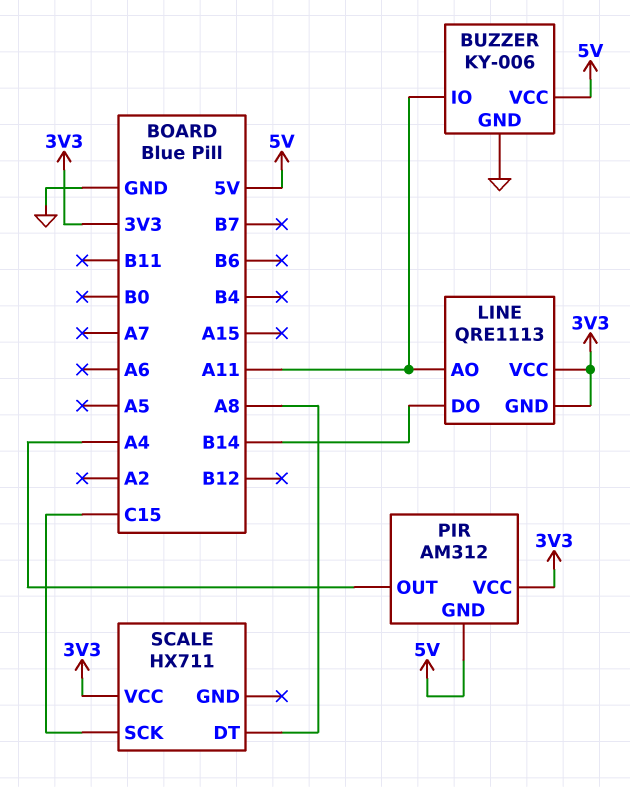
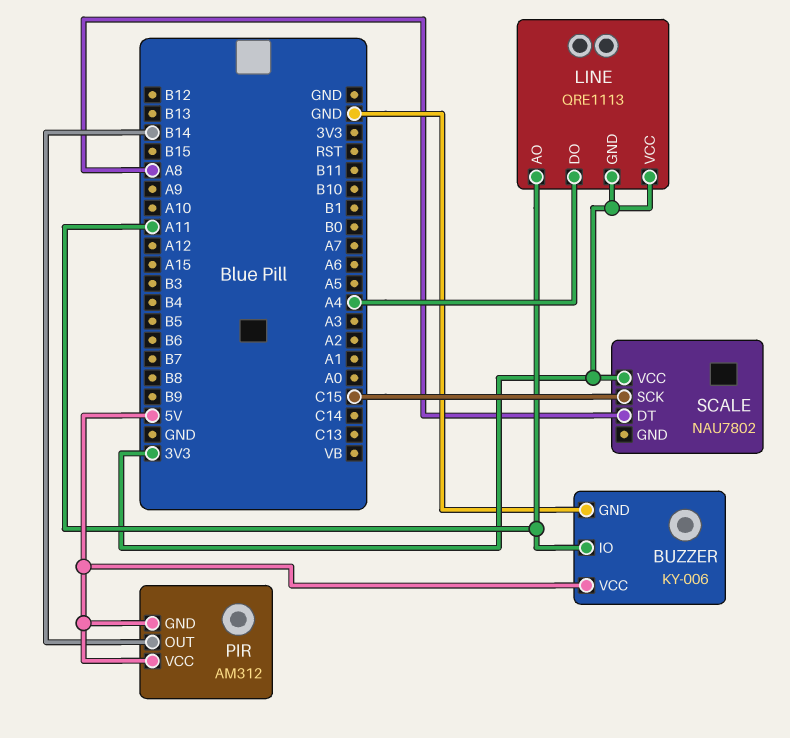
LINE pin DO: B14 -> A4
PIR pin OUT: A4 -> B14
PIR pin VCC: 3V3 -> 5V
SCALE: HX711 -> NAU7802

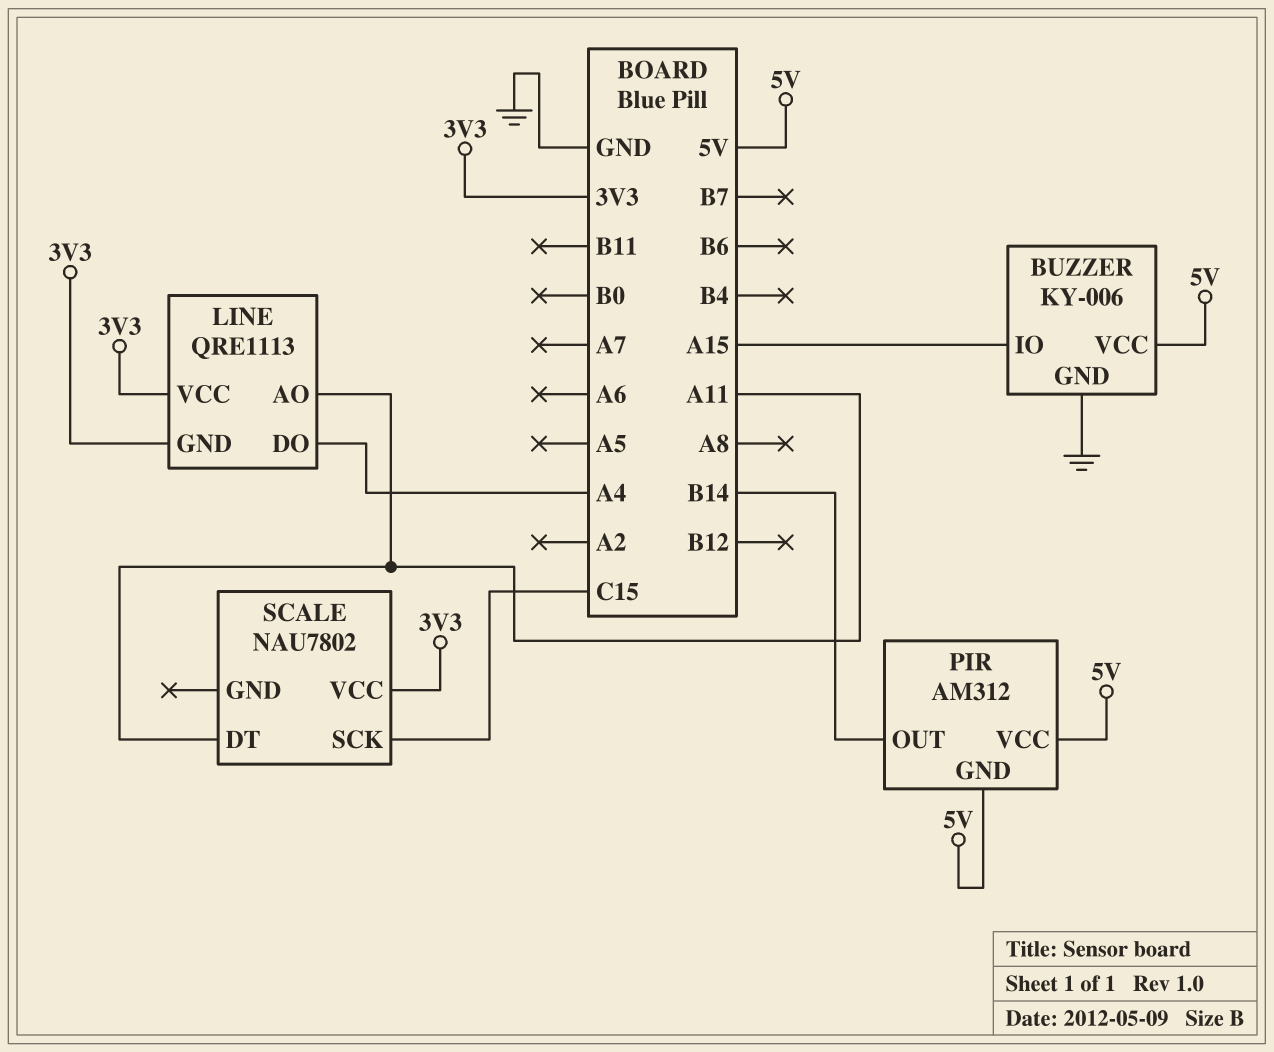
BUZZER pin IO: A11 -> A15
SCALE pin DT: A8 -> A11

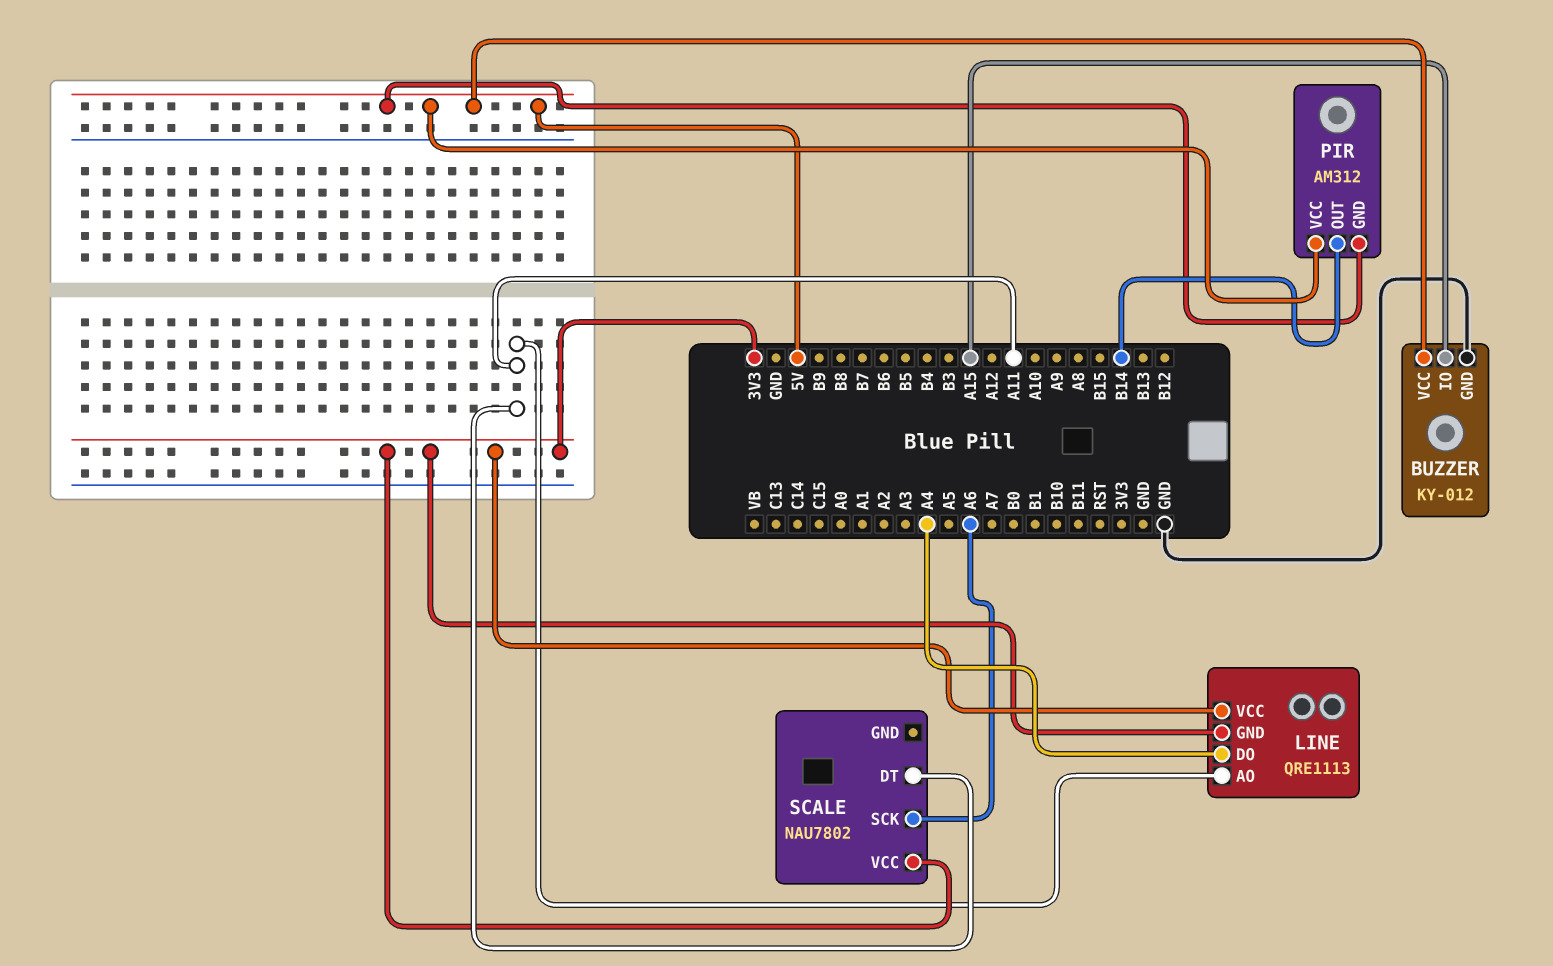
BUZZER: KY-006 -> KY-012
SCALE pin SCK: C15 -> A6

